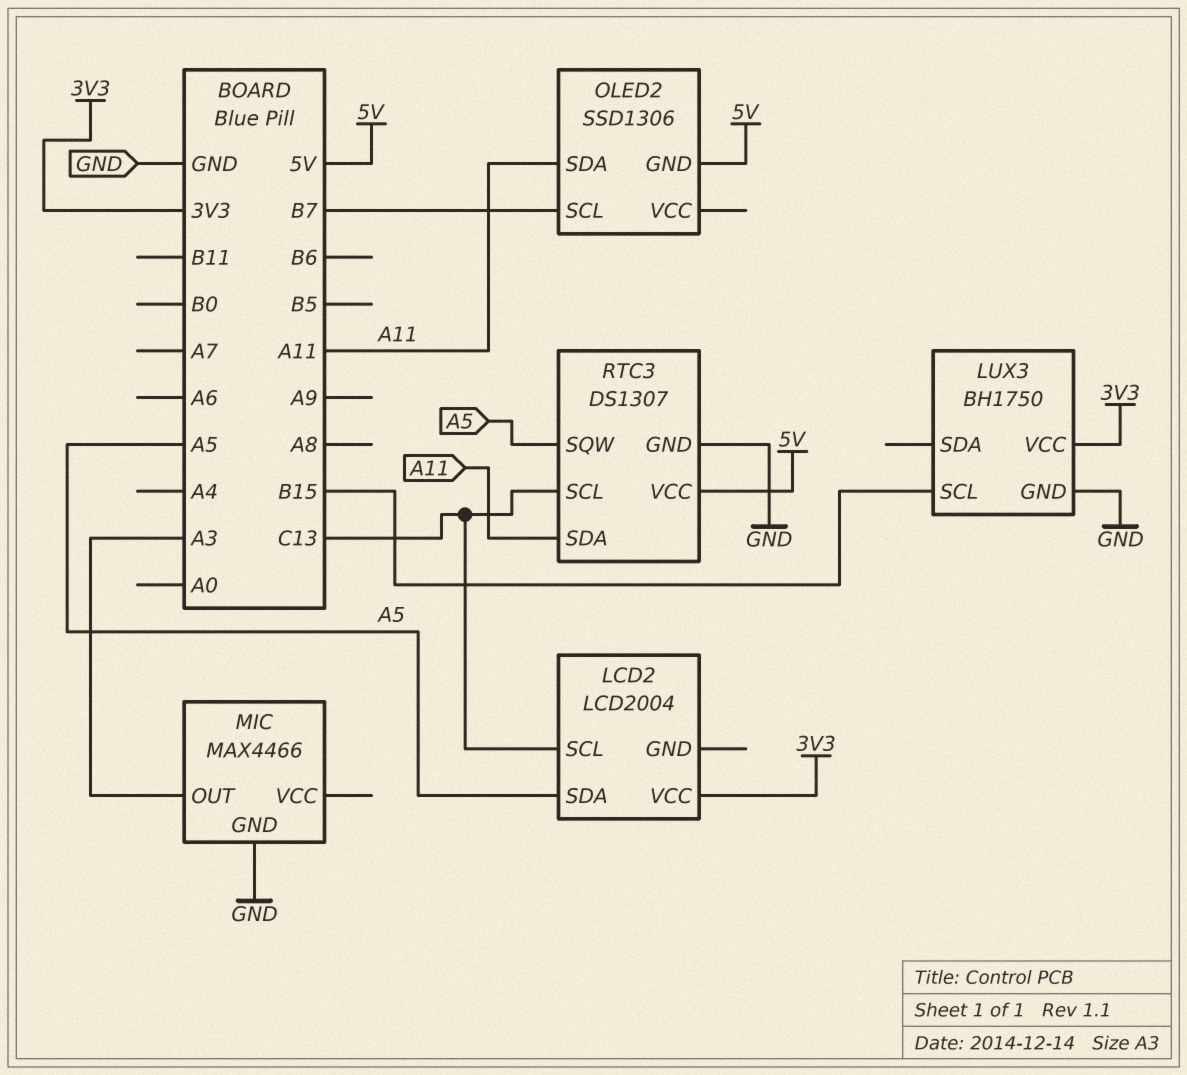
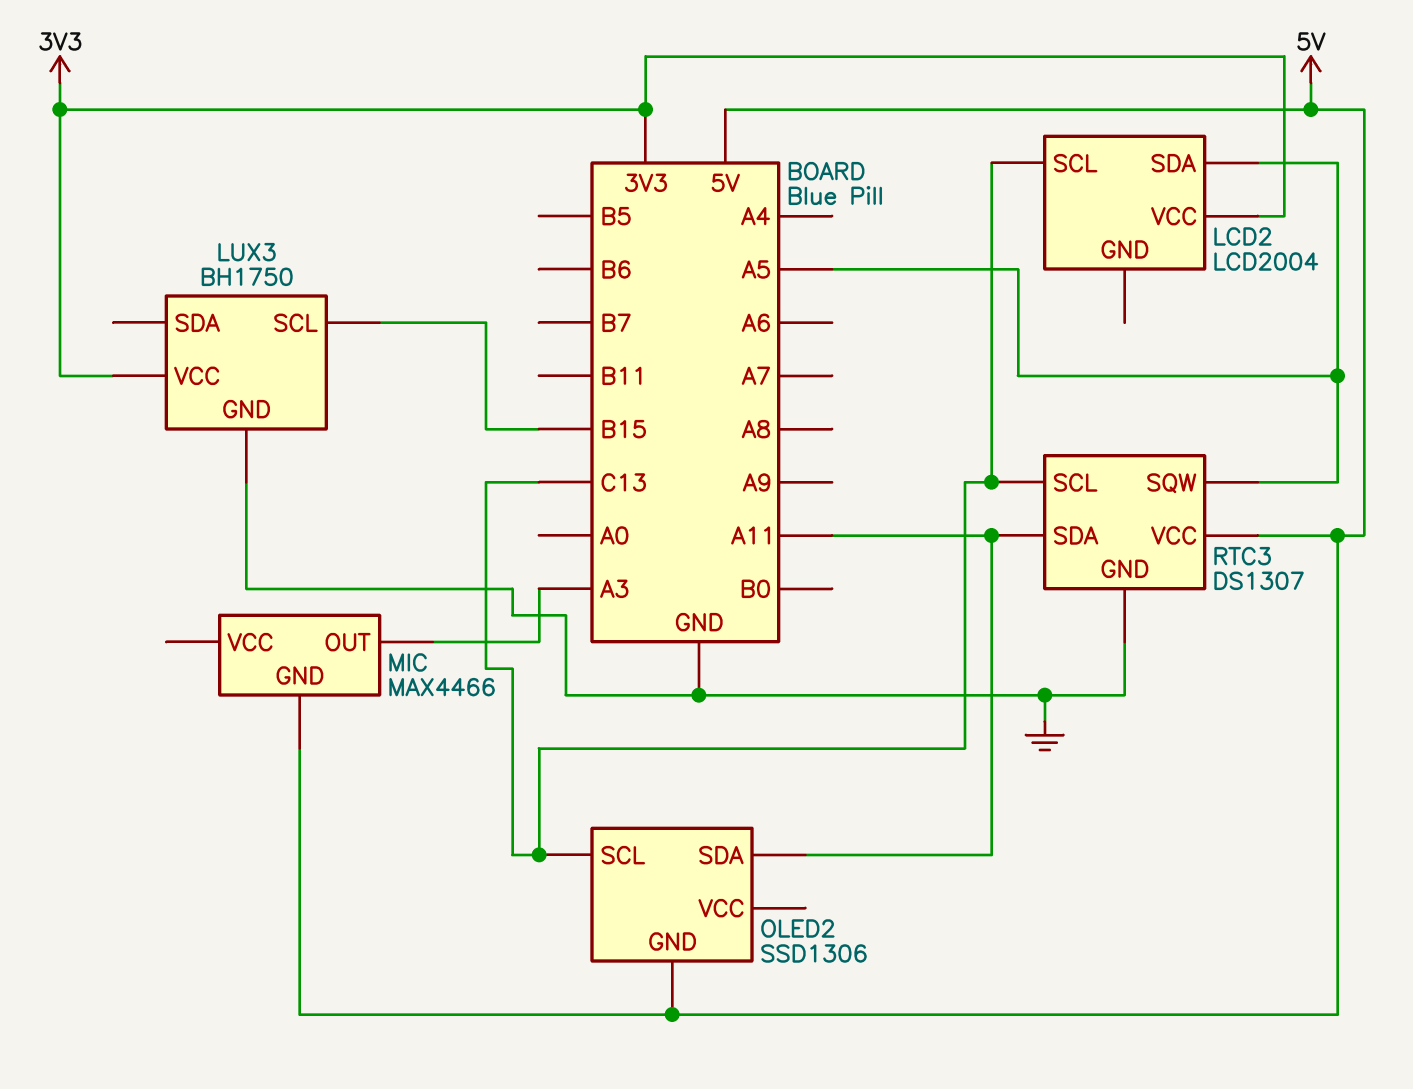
MIC pin GND: GND -> 5V
OLED2 pin SCL: B7 -> C13

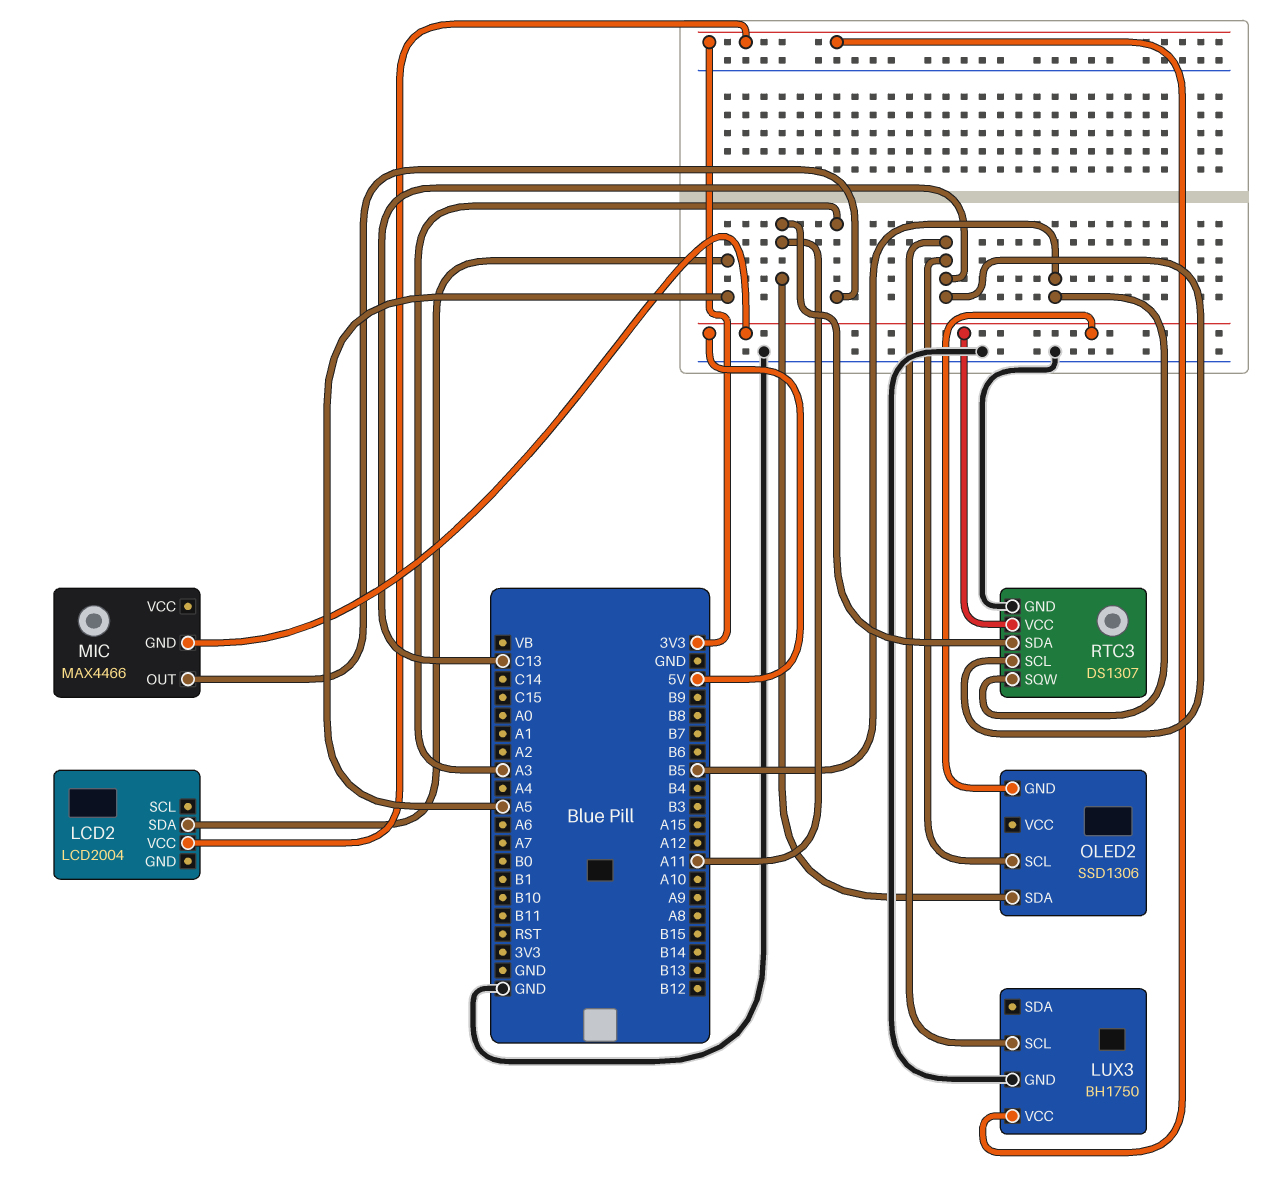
LCD2 pin SCL: C13 -> none
LUX3 pin SCL: B15 -> C13
RTC3 pin SQW: A5 -> B5

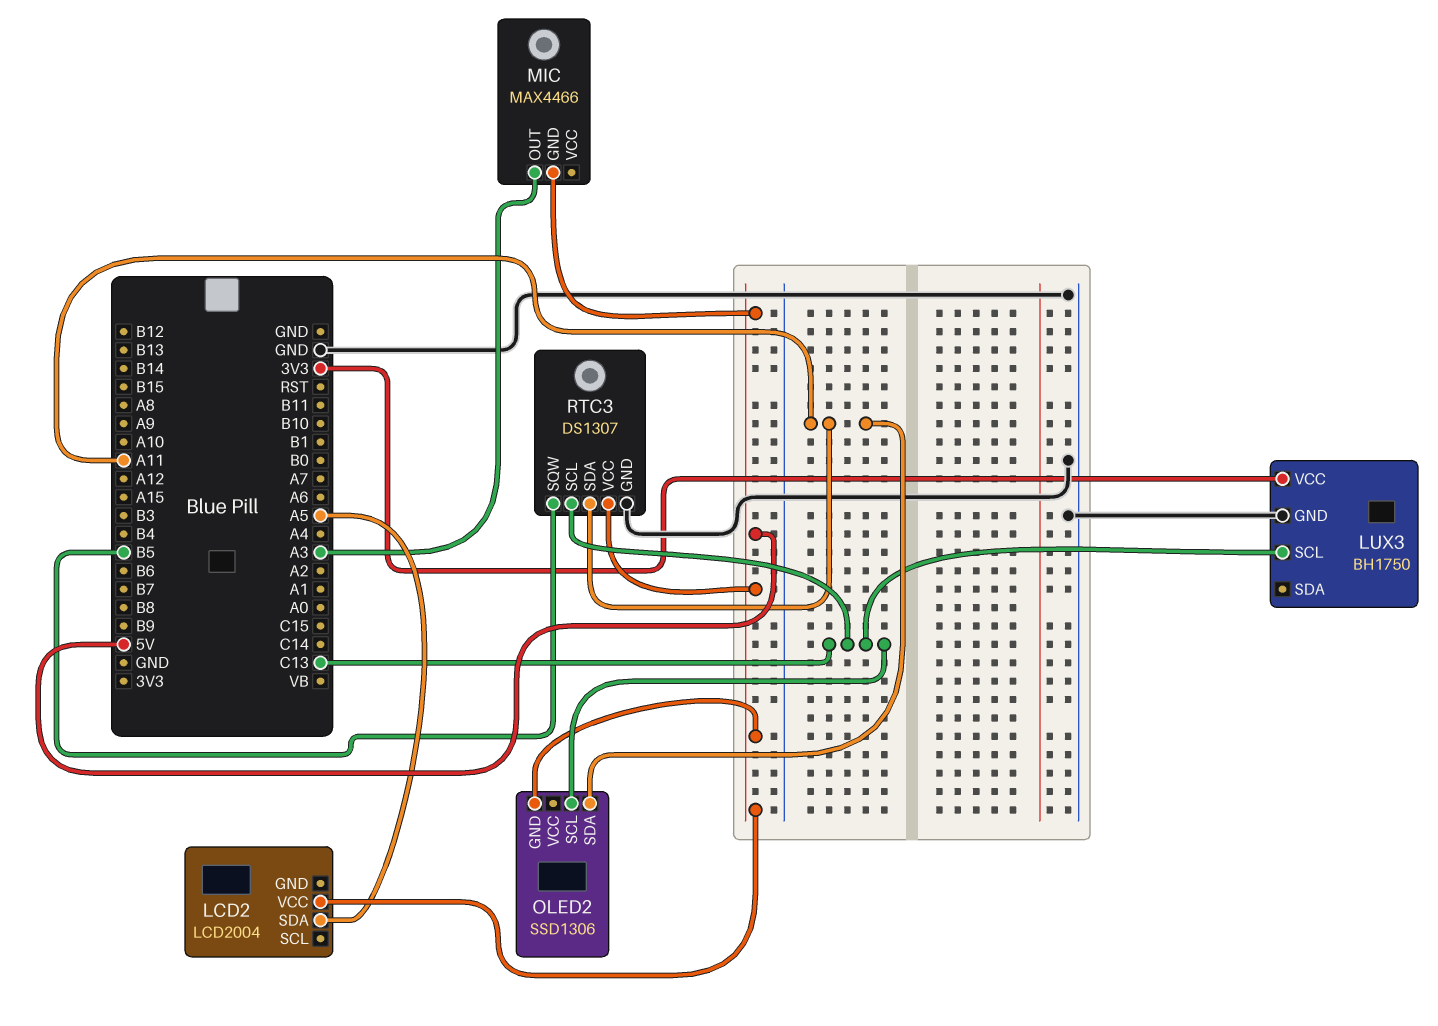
LCD2 pin VCC: 3V3 -> 5V

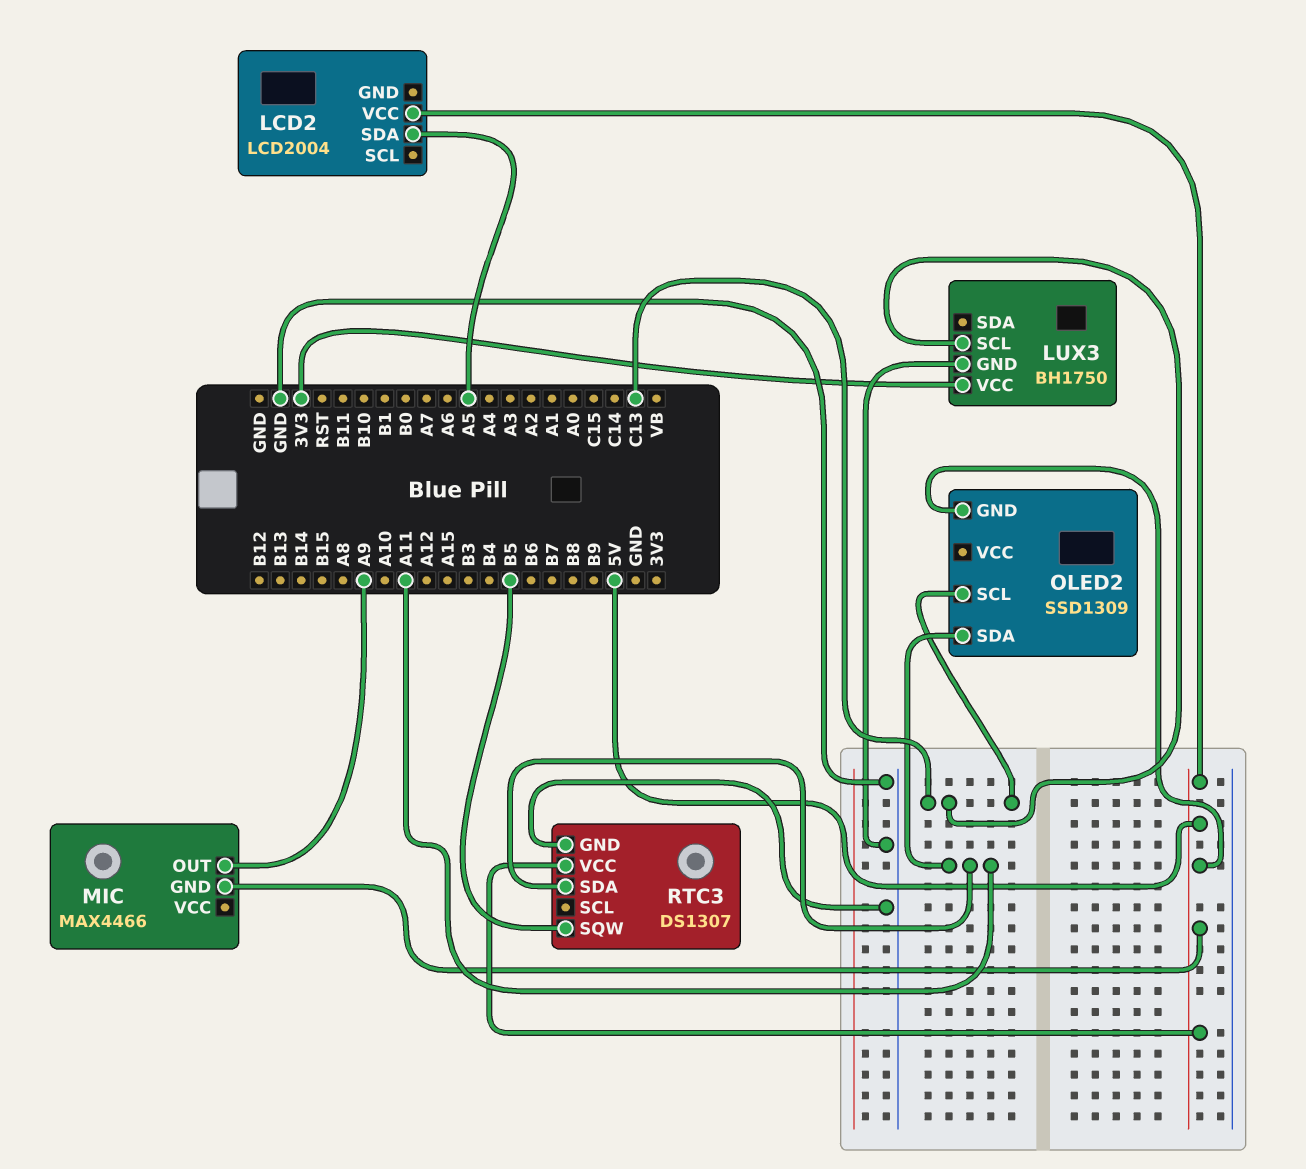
MIC pin OUT: A3 -> A9
OLED2: SSD1306 -> SSD1309
RTC3 pin SCL: C13 -> none

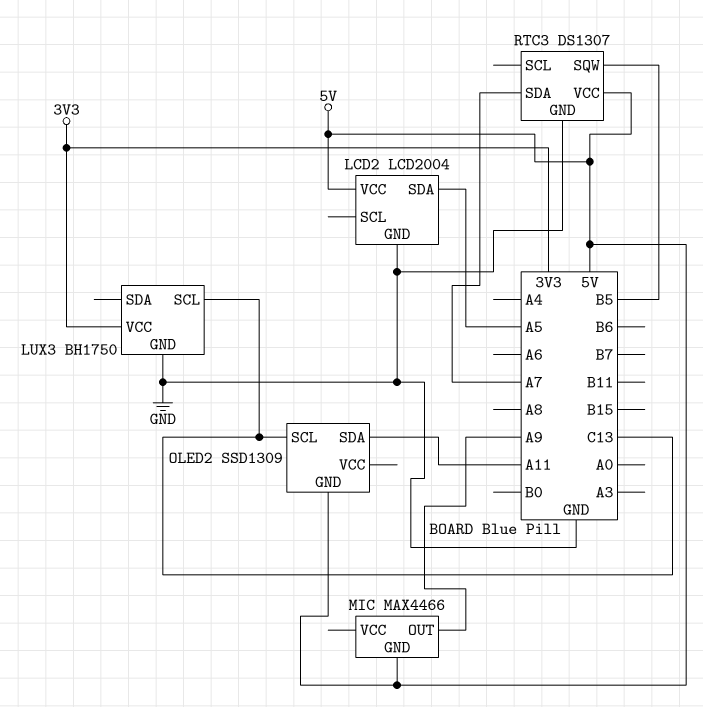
LCD2 pin GND: none -> GND
RTC3 pin SDA: A11 -> A7

